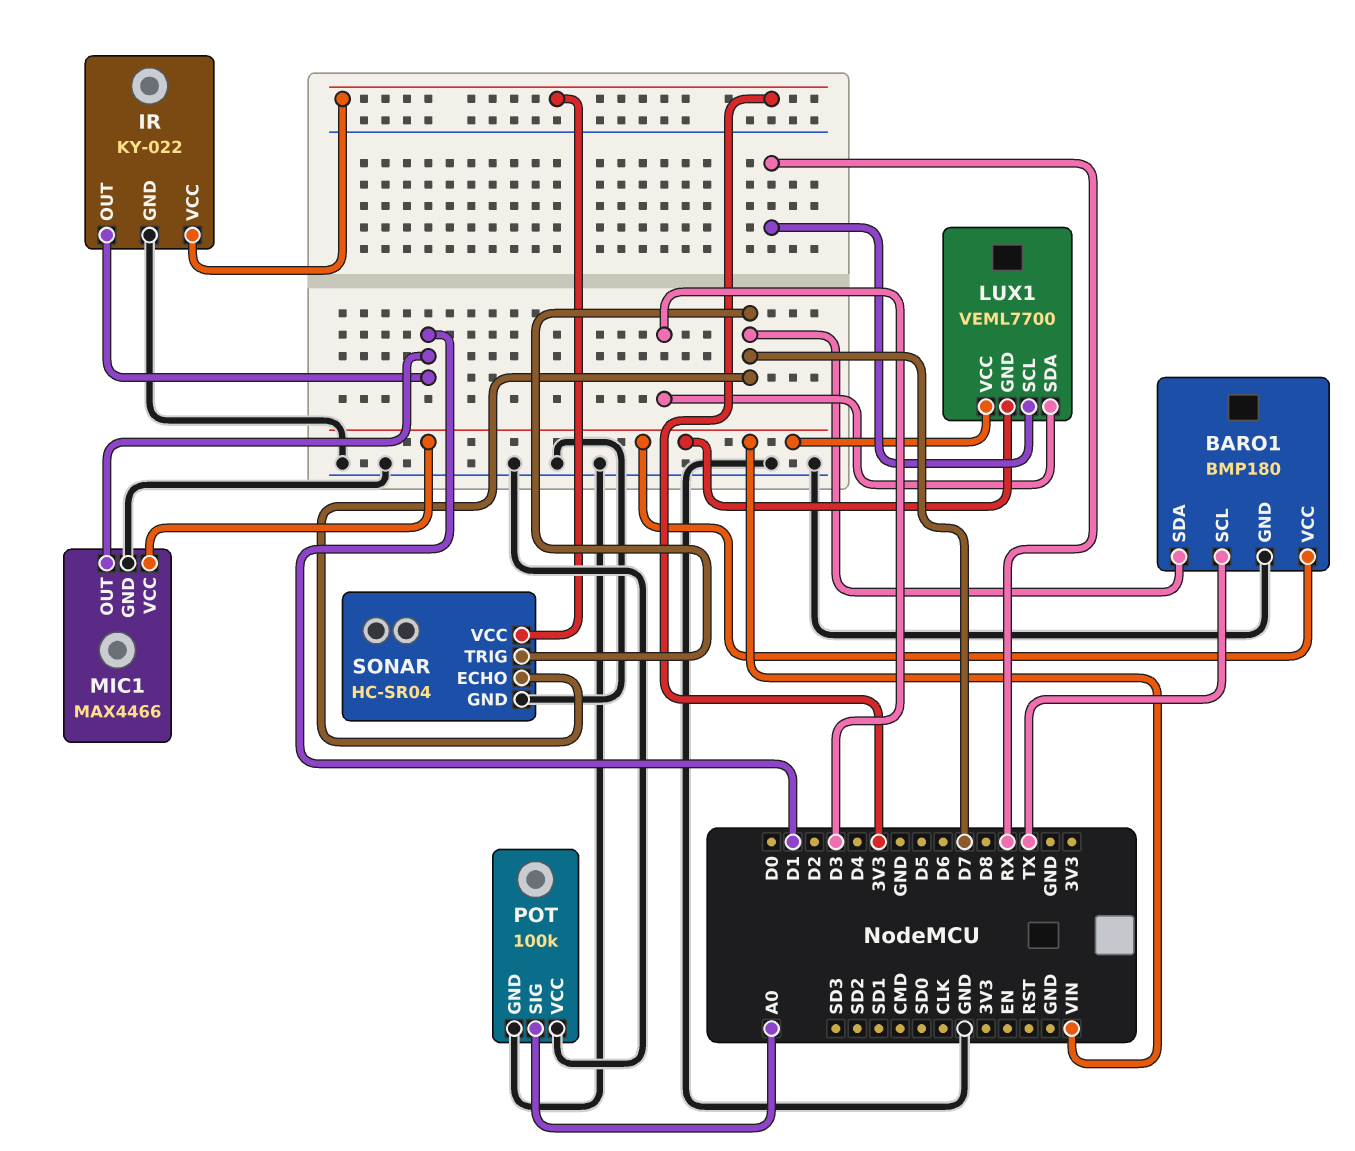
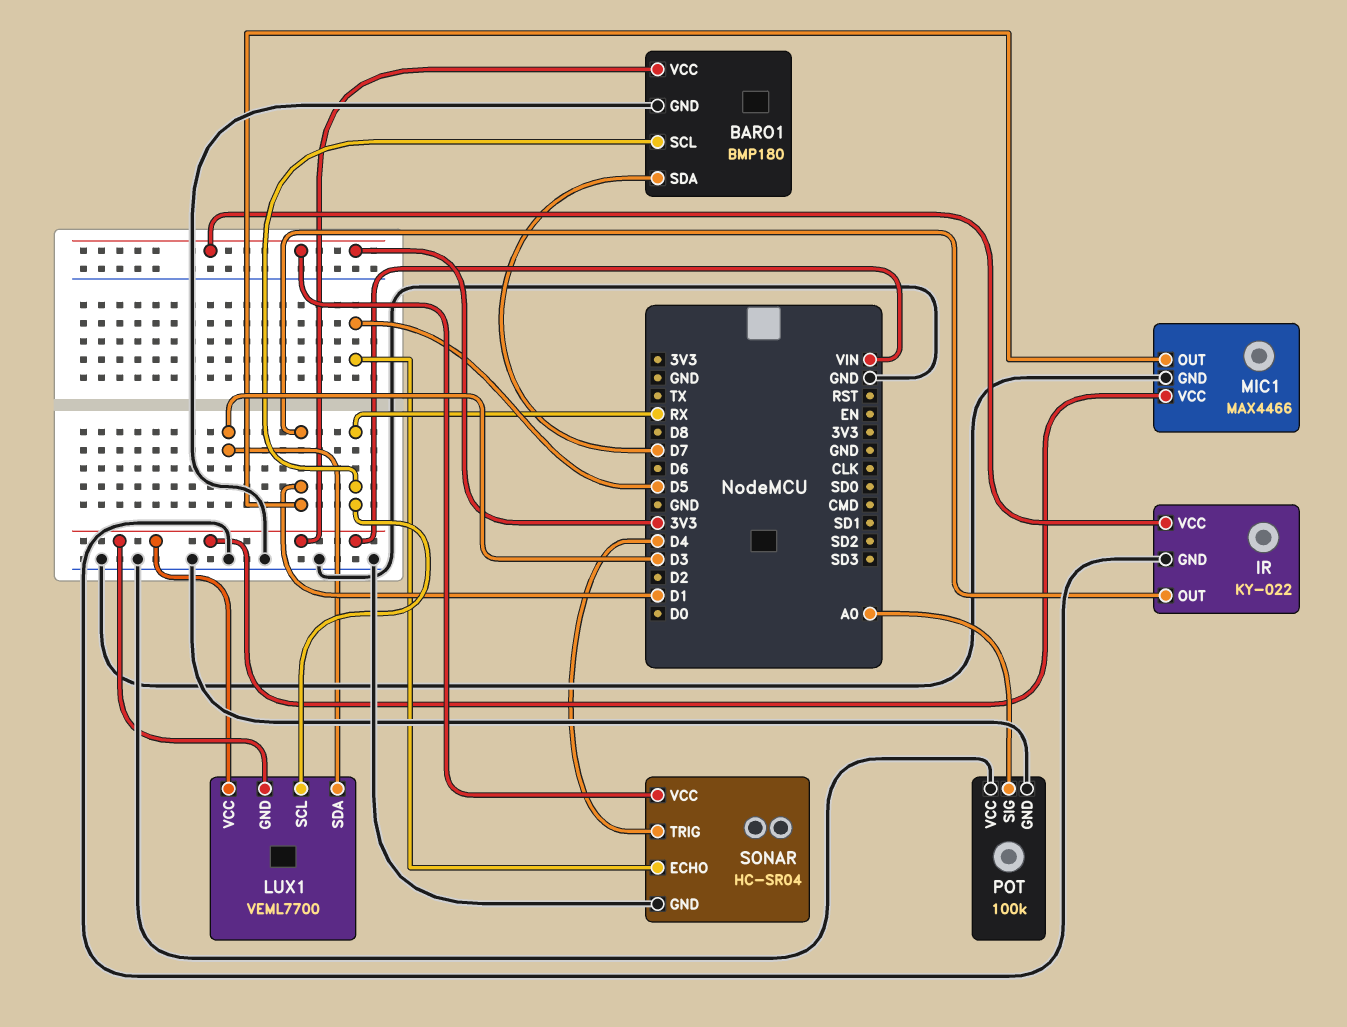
BARO1 pin SCL: TX -> RX
SONAR pin ECHO: D7 -> D5
SONAR pin TRIG: D7 -> D4

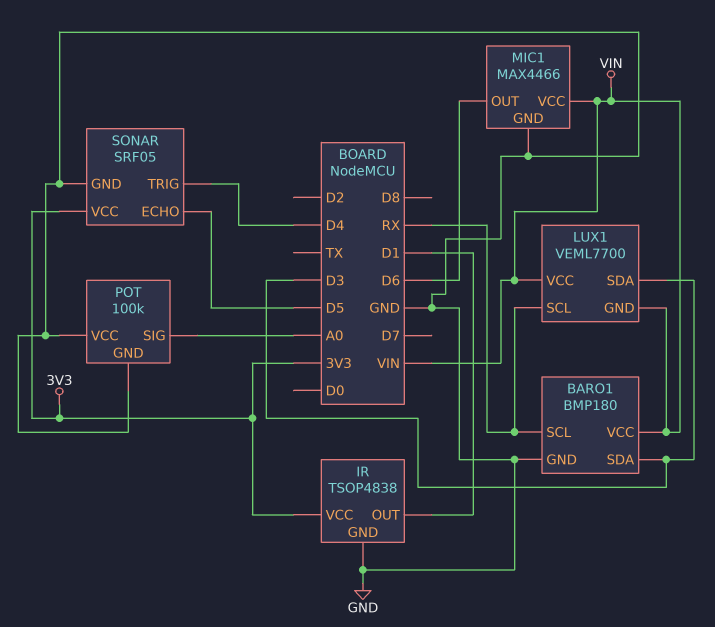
BARO1 pin SDA: D7 -> D3
IR: KY-022 -> TSOP4838
MIC1 pin OUT: D1 -> D6
SONAR: HC-SR04 -> SRF05

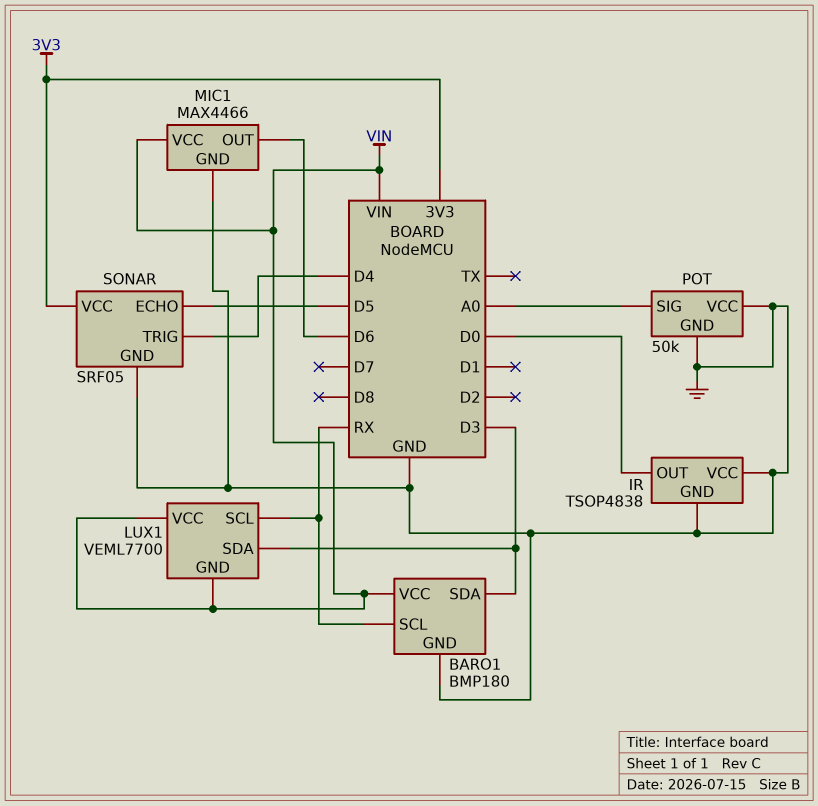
IR pin OUT: D1 -> D0
IR pin VCC: 3V3 -> GND
POT: 100k -> 50k

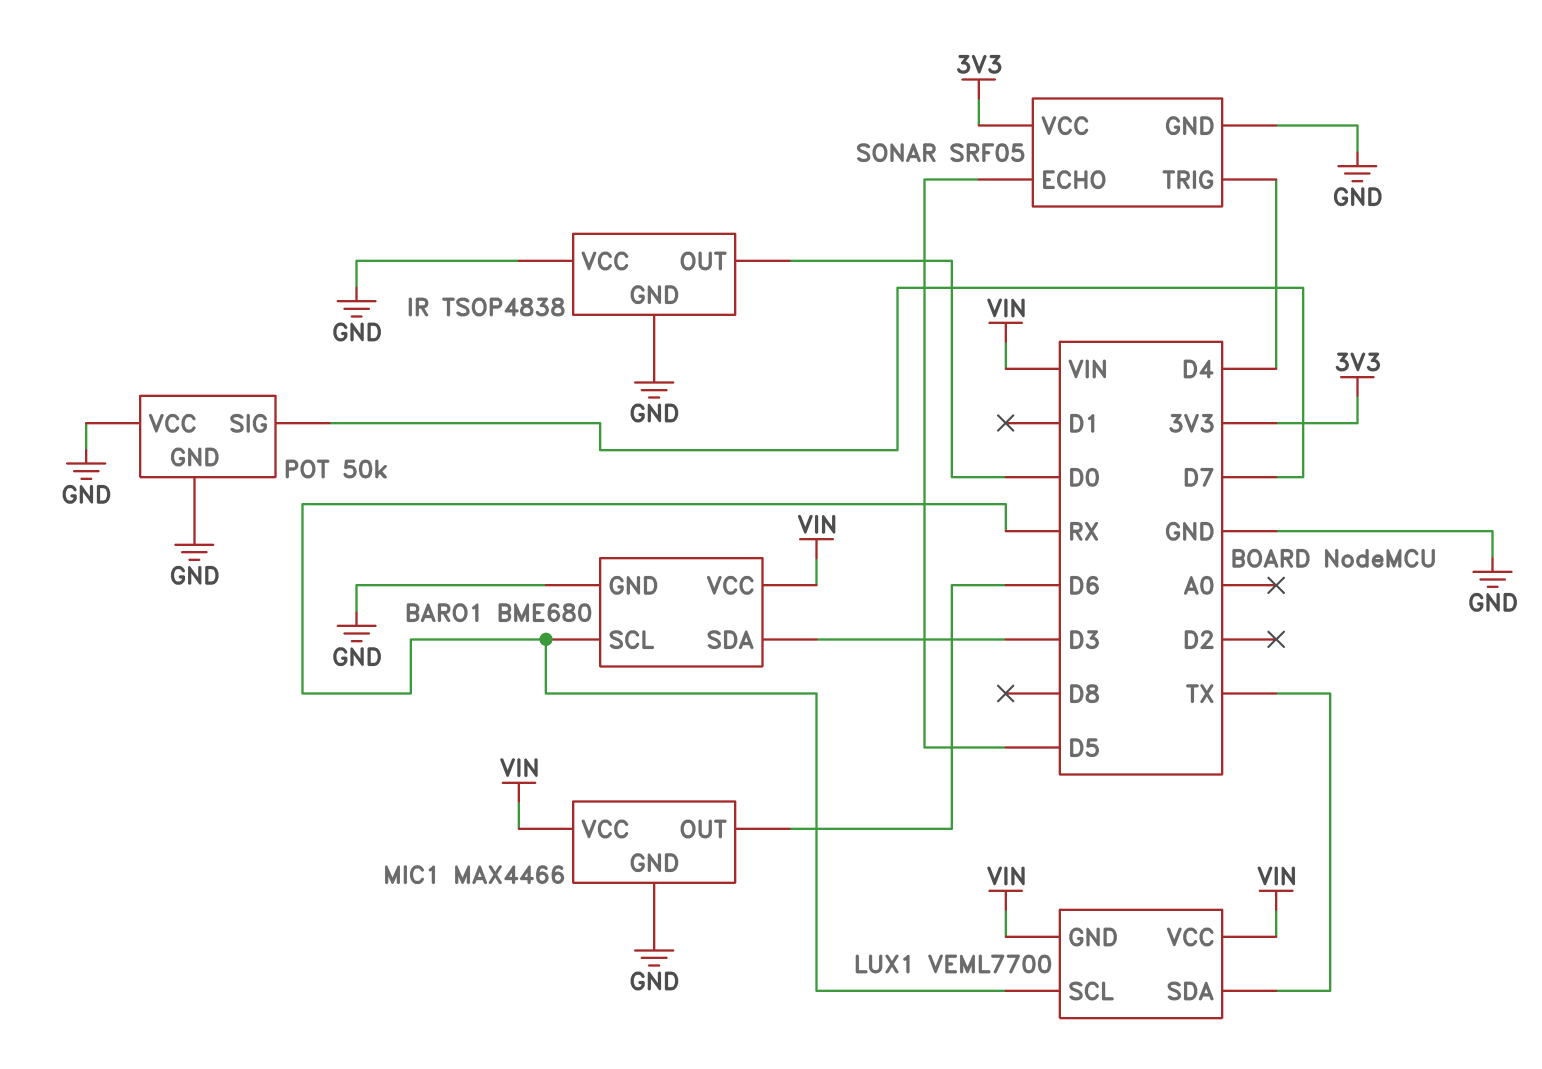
BARO1: BMP180 -> BME680
LUX1 pin SDA: D3 -> TX
POT pin SIG: A0 -> D7

